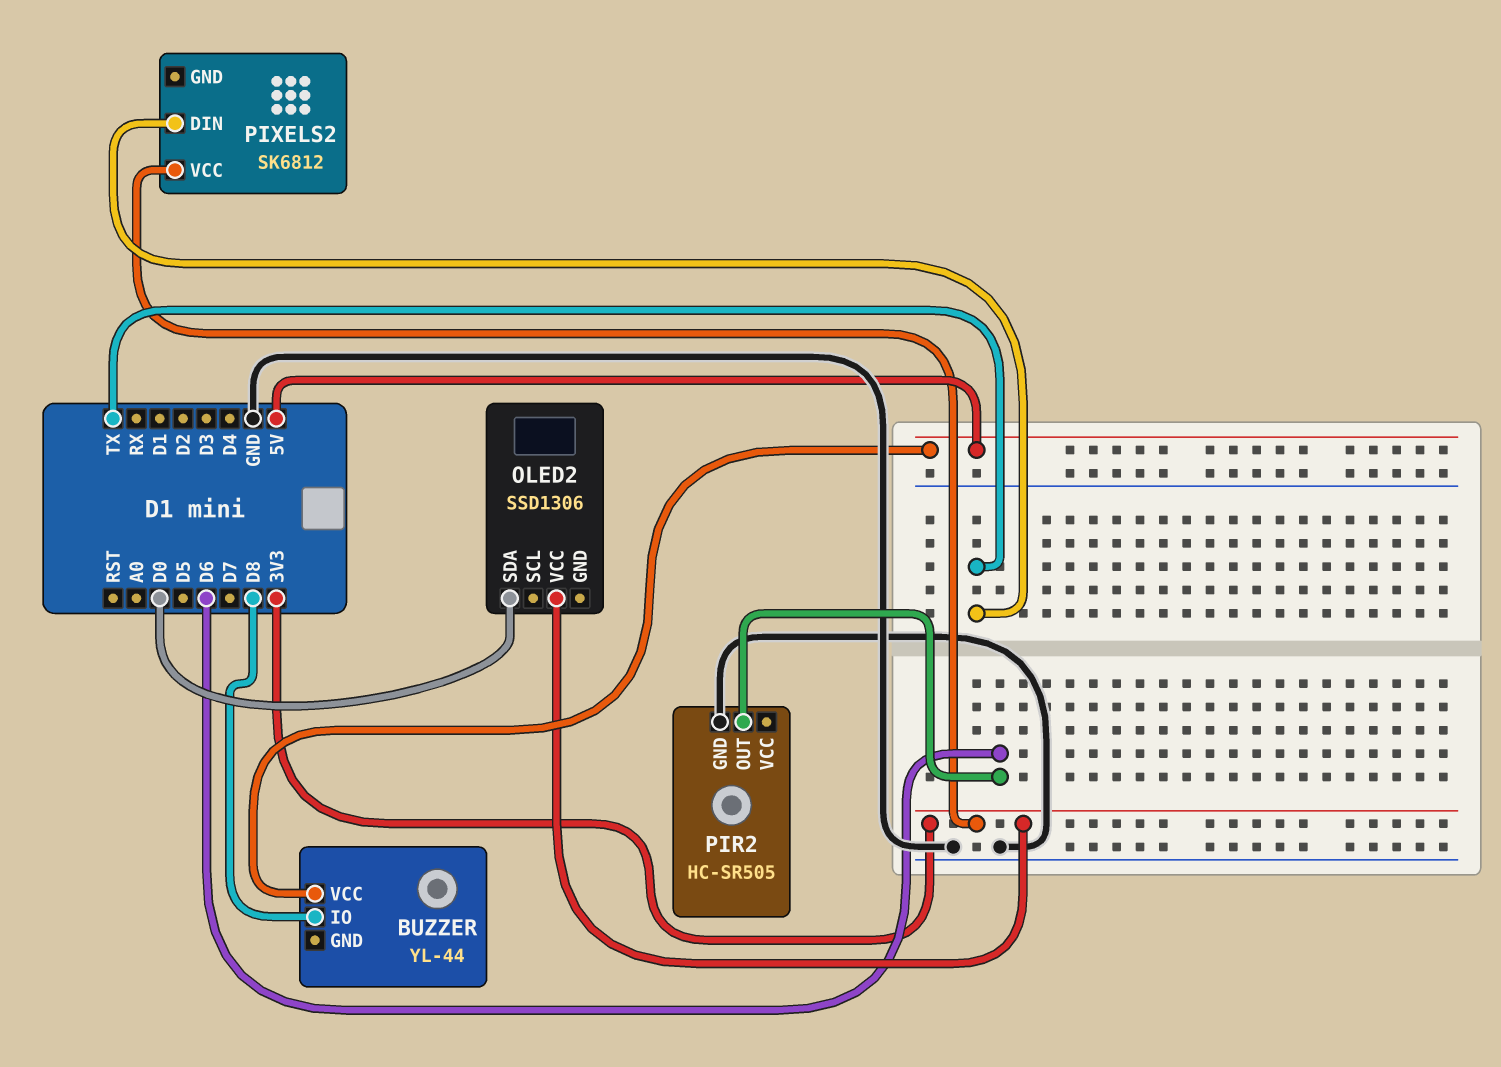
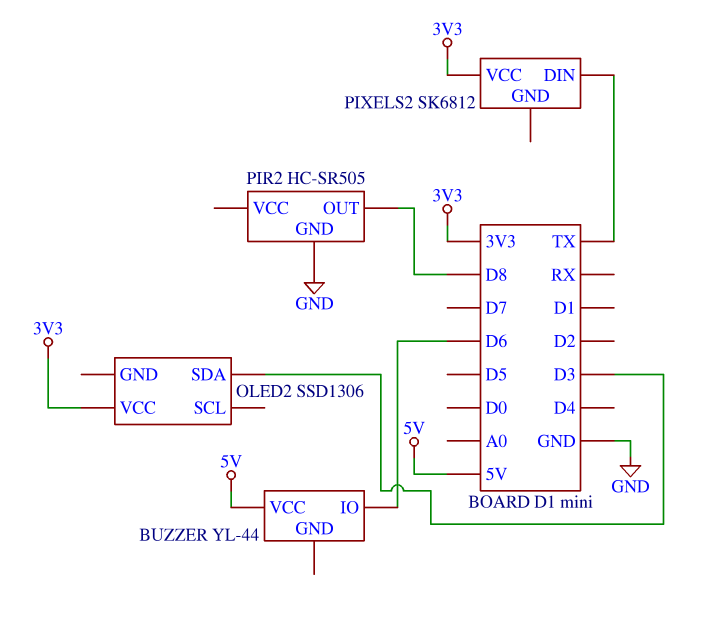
BUZZER pin IO: D8 -> D6
OLED2 pin SDA: D0 -> D3
PIR2 pin OUT: D6 -> D8

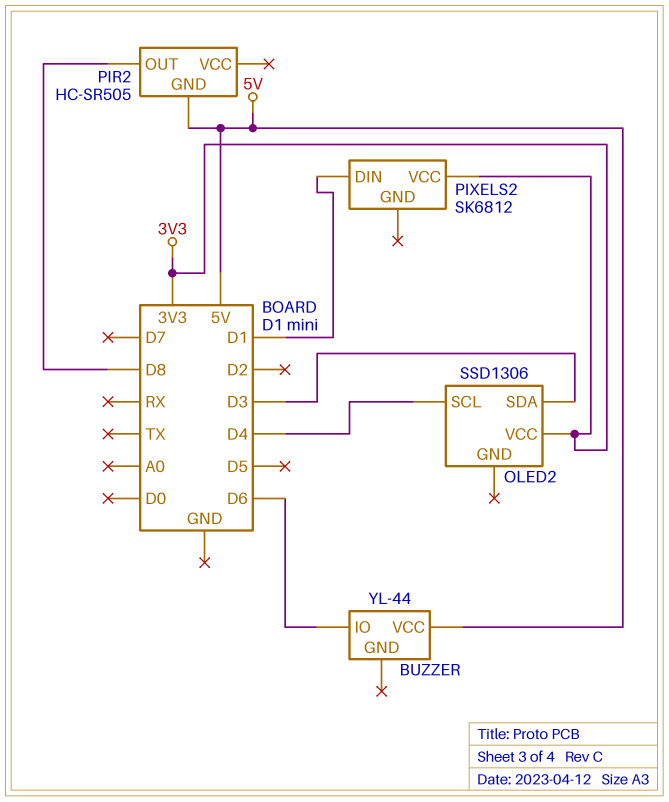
OLED2 pin SCL: none -> D4
PIR2 pin GND: GND -> 5V
PIXELS2 pin DIN: TX -> D1

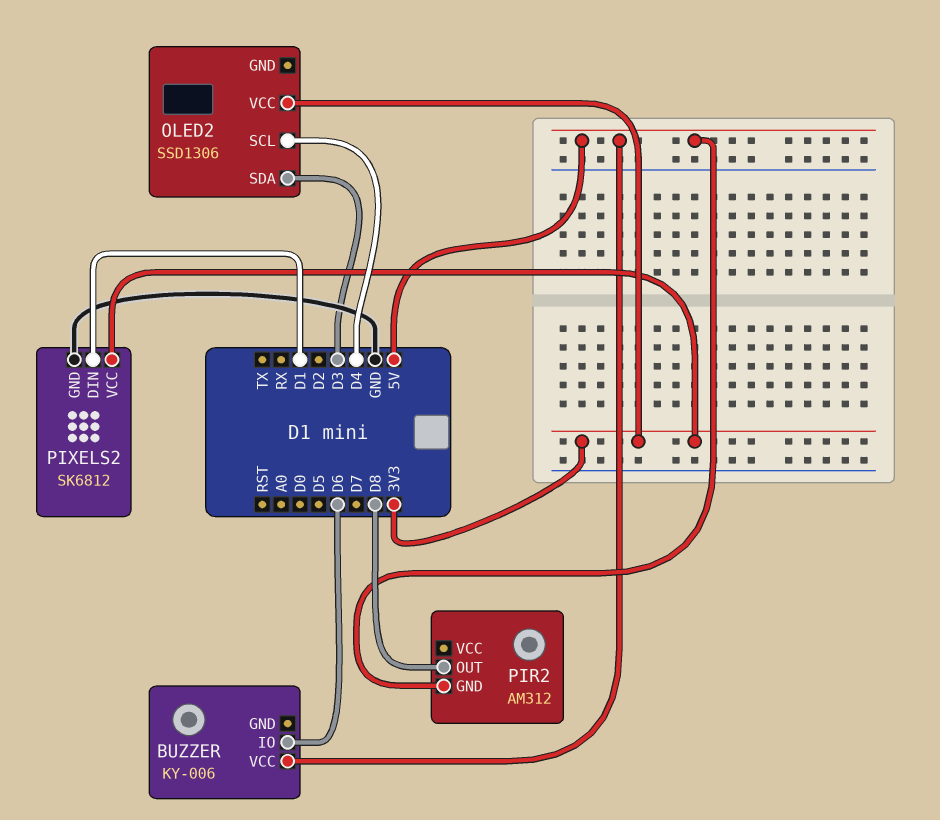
BUZZER: YL-44 -> KY-006
PIR2: HC-SR505 -> AM312
PIXELS2 pin GND: none -> GND

